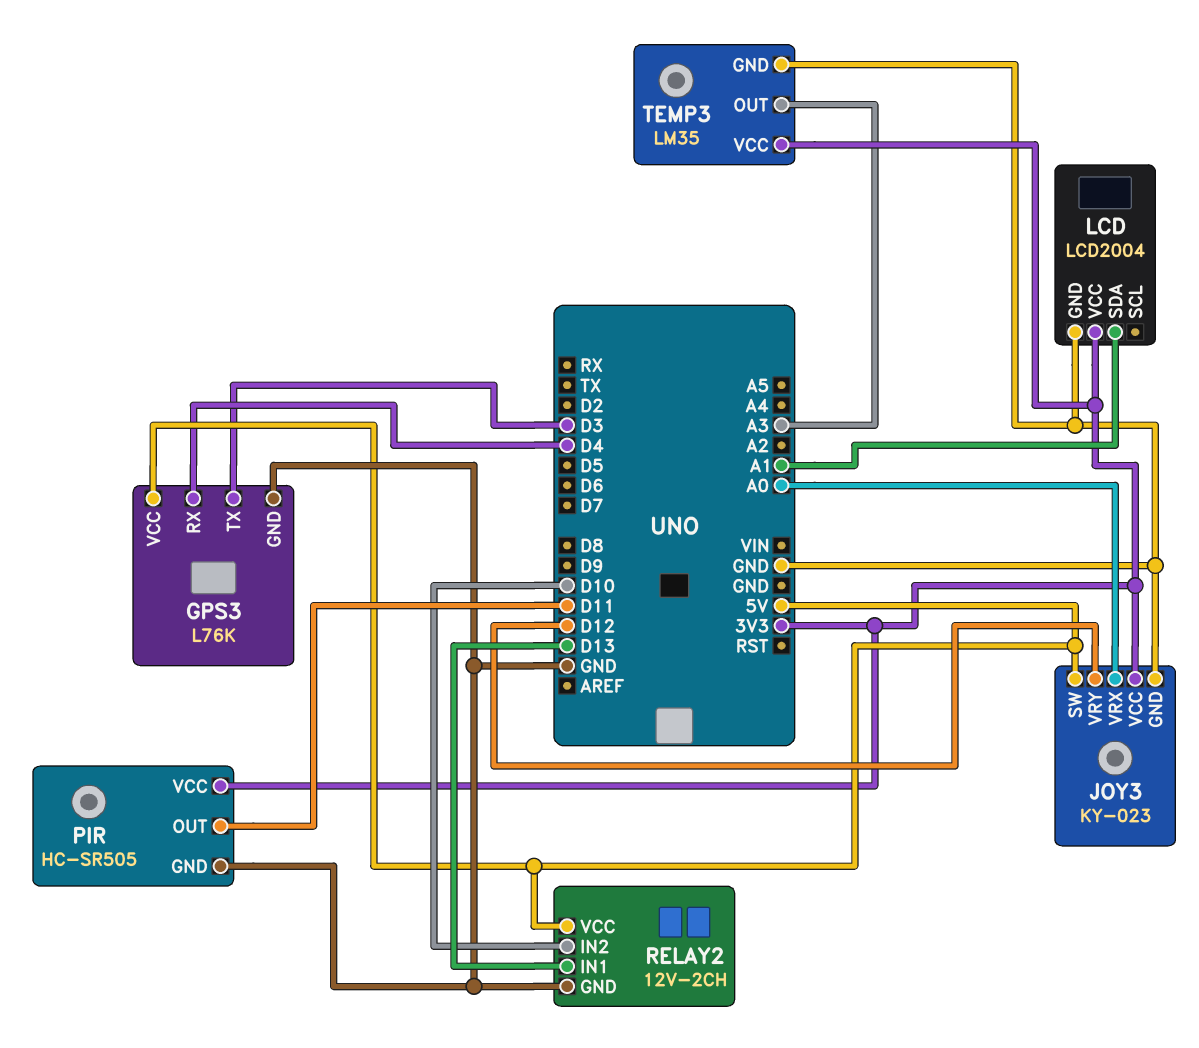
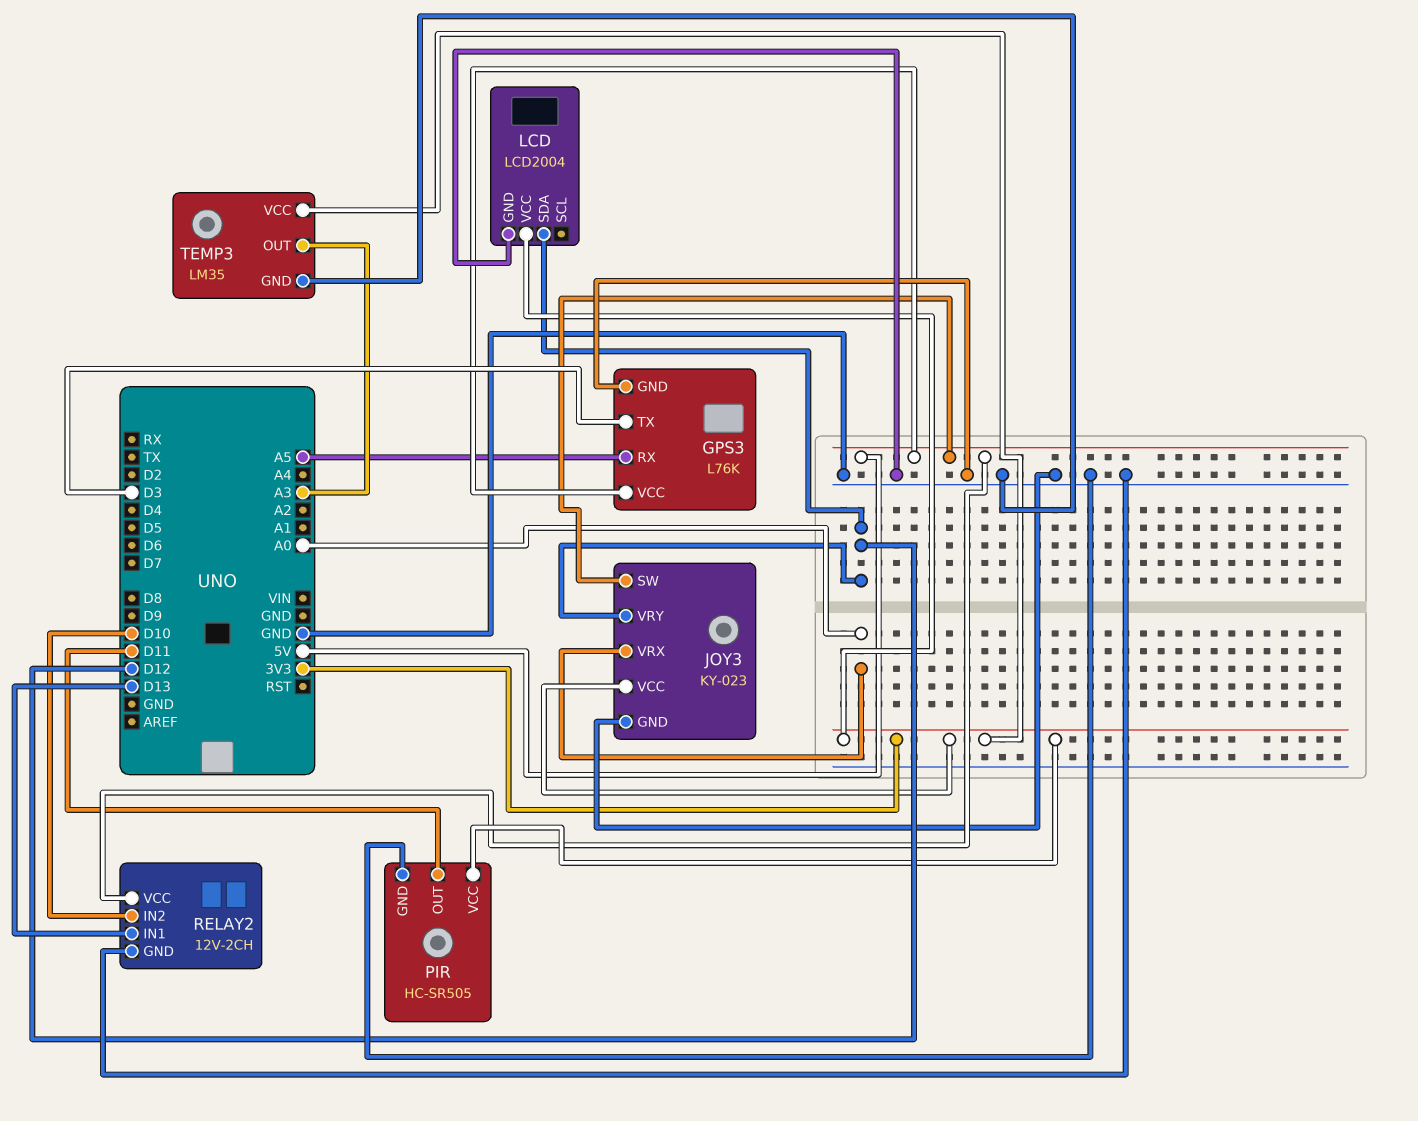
GPS3 pin RX: D4 -> A5
LCD pin SDA: A1 -> D12

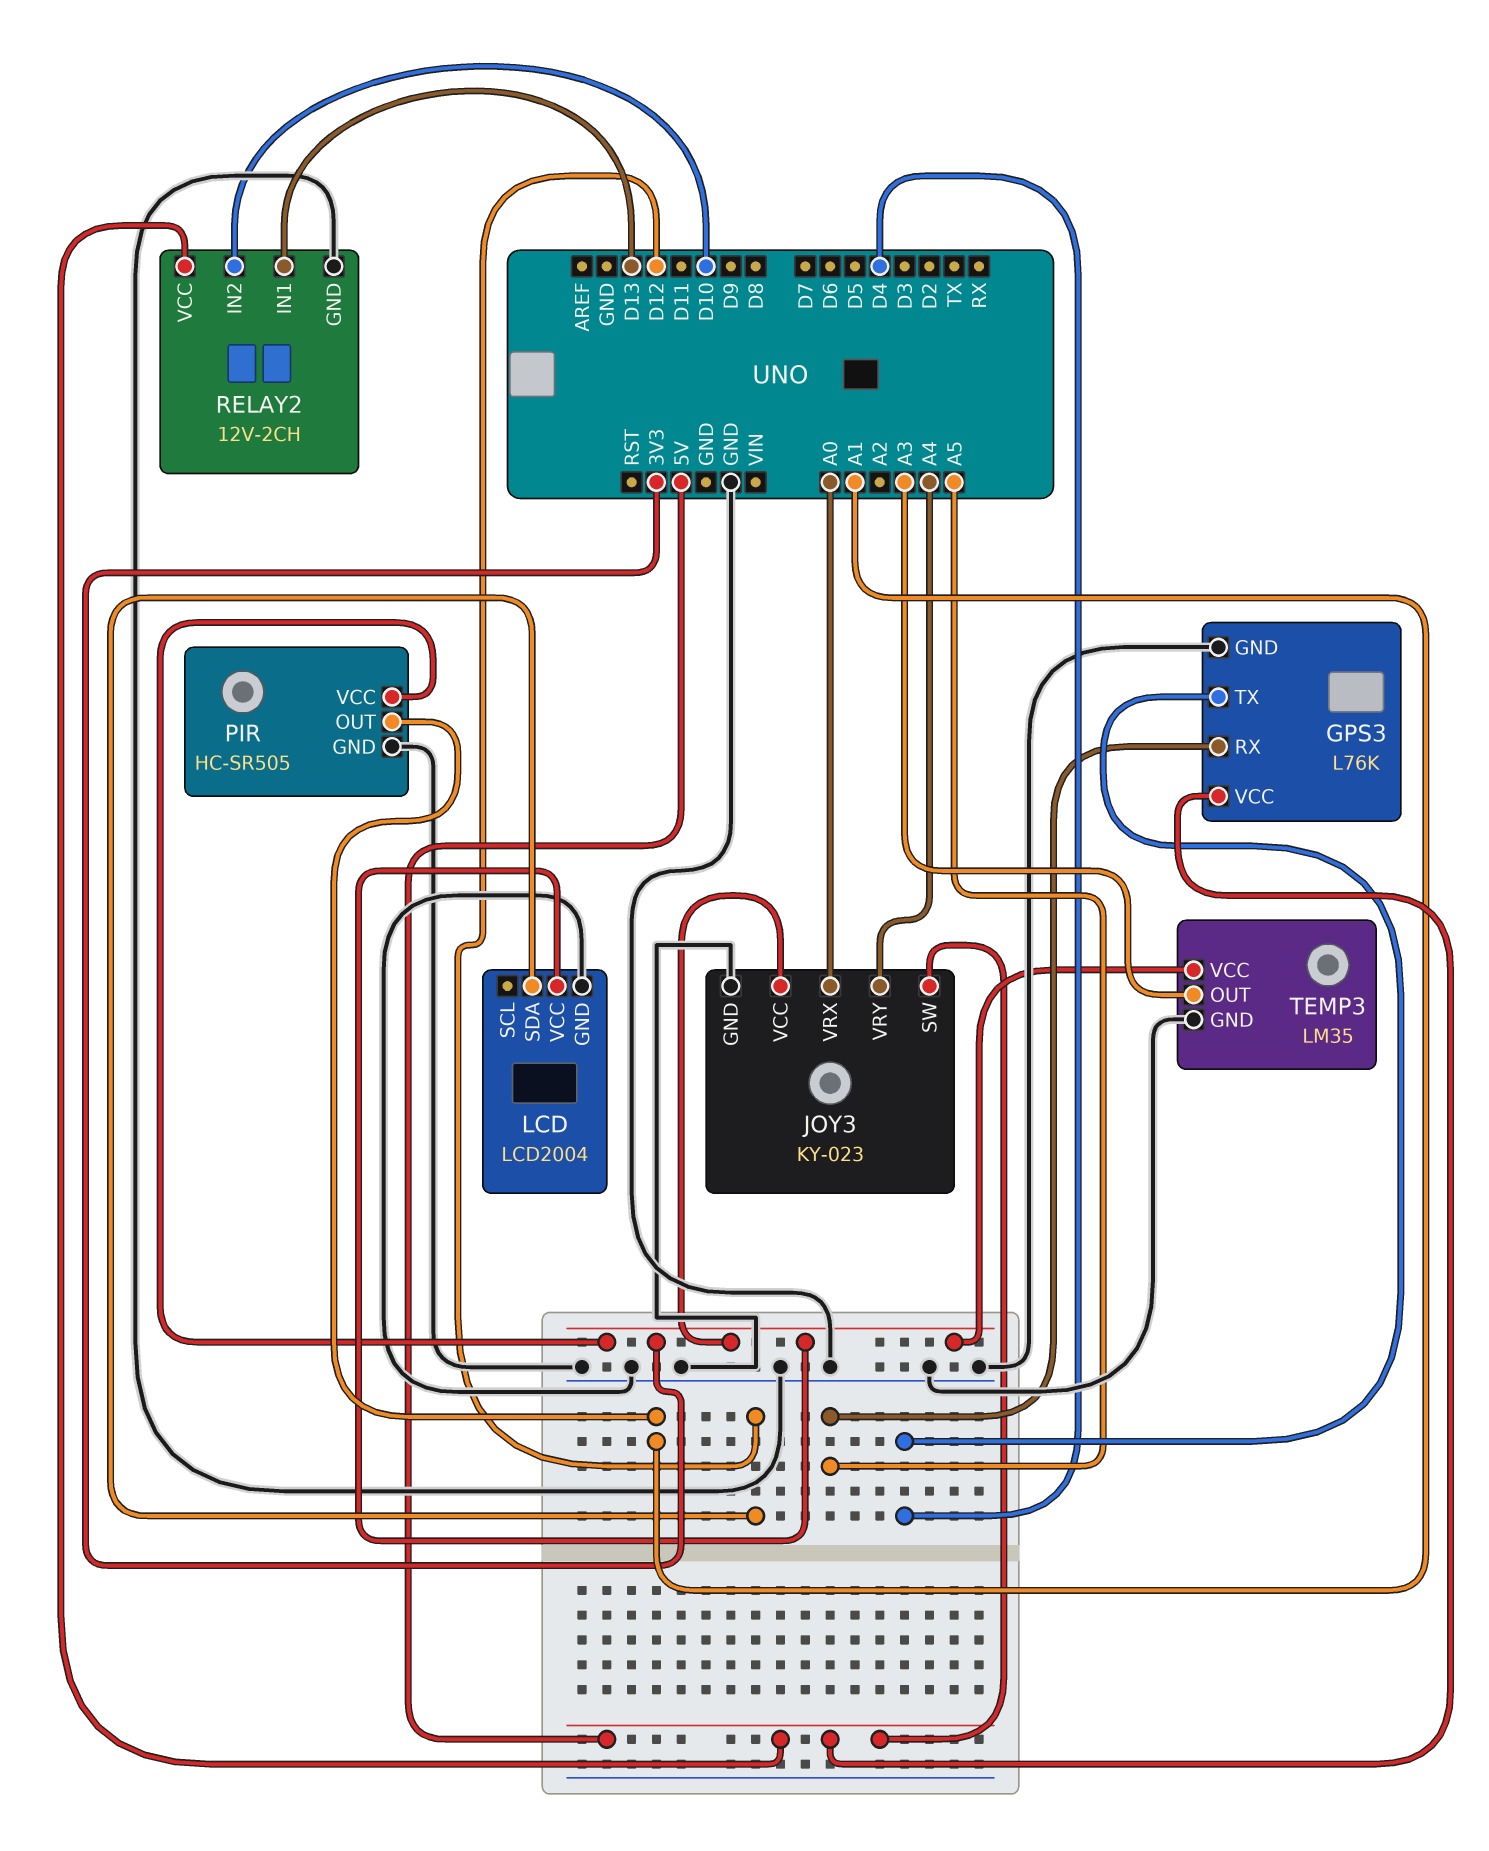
GPS3 pin TX: D3 -> D4
JOY3 pin VRY: D12 -> A4
PIR pin OUT: D11 -> A1

